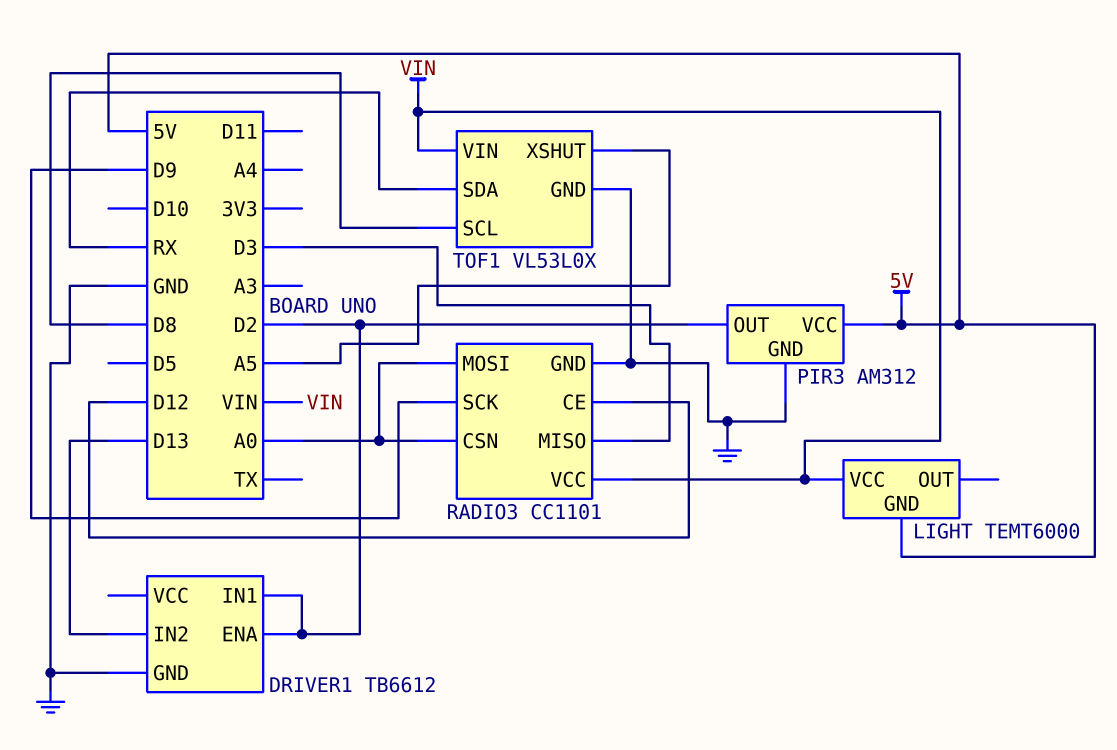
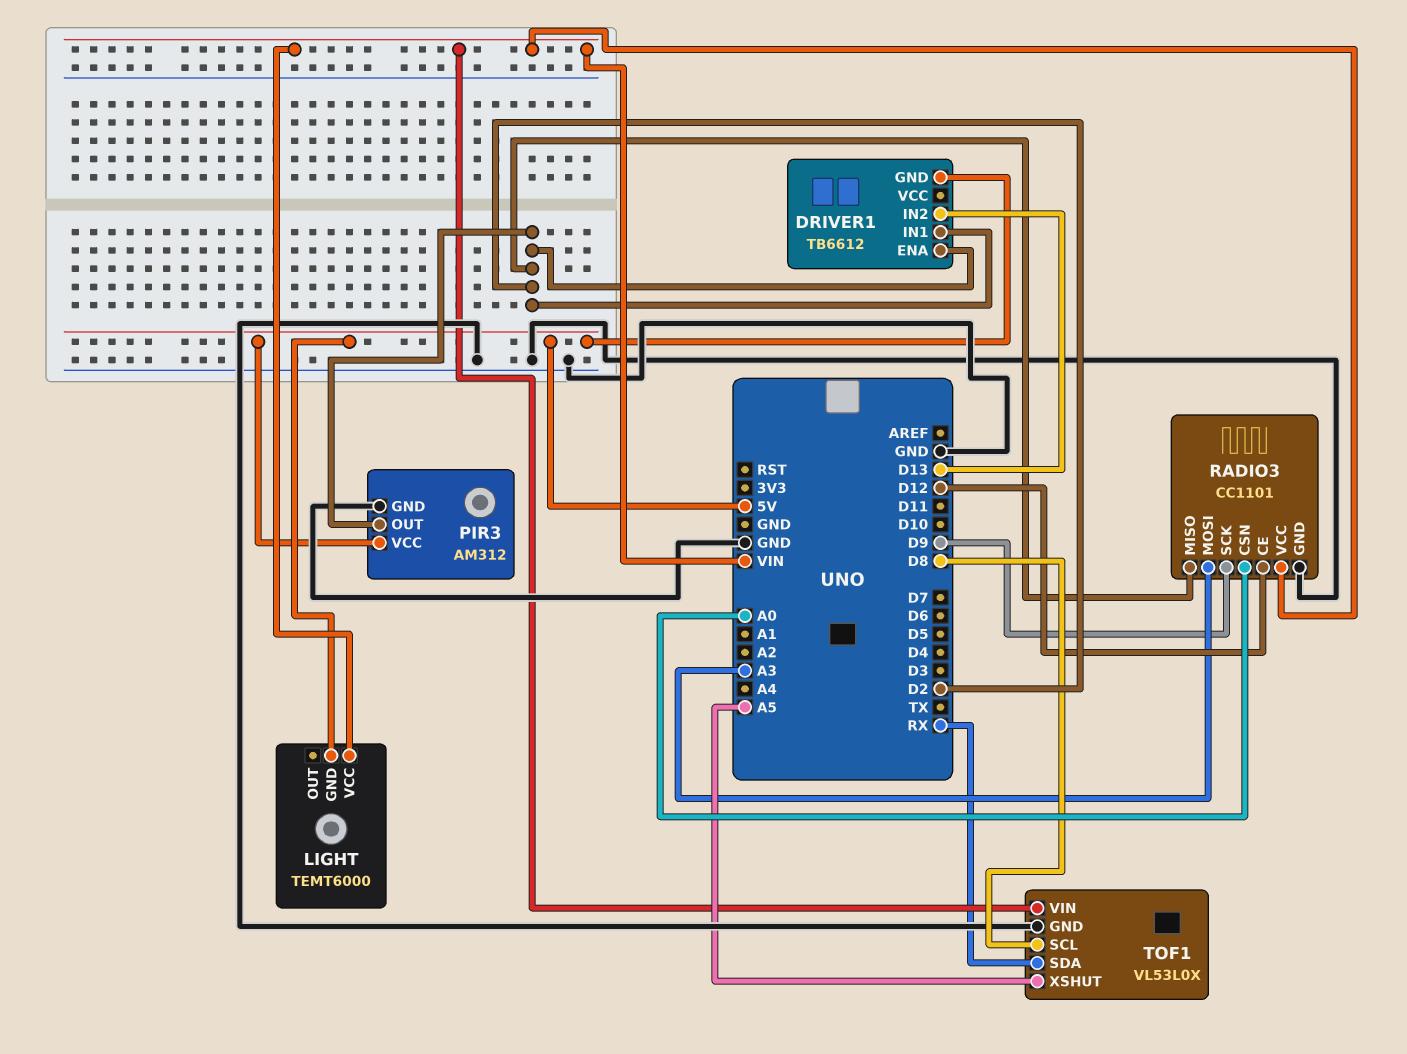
DRIVER1 pin GND: GND -> 5V
RADIO3 pin MISO: D3 -> D2
RADIO3 pin MOSI: A0 -> A3

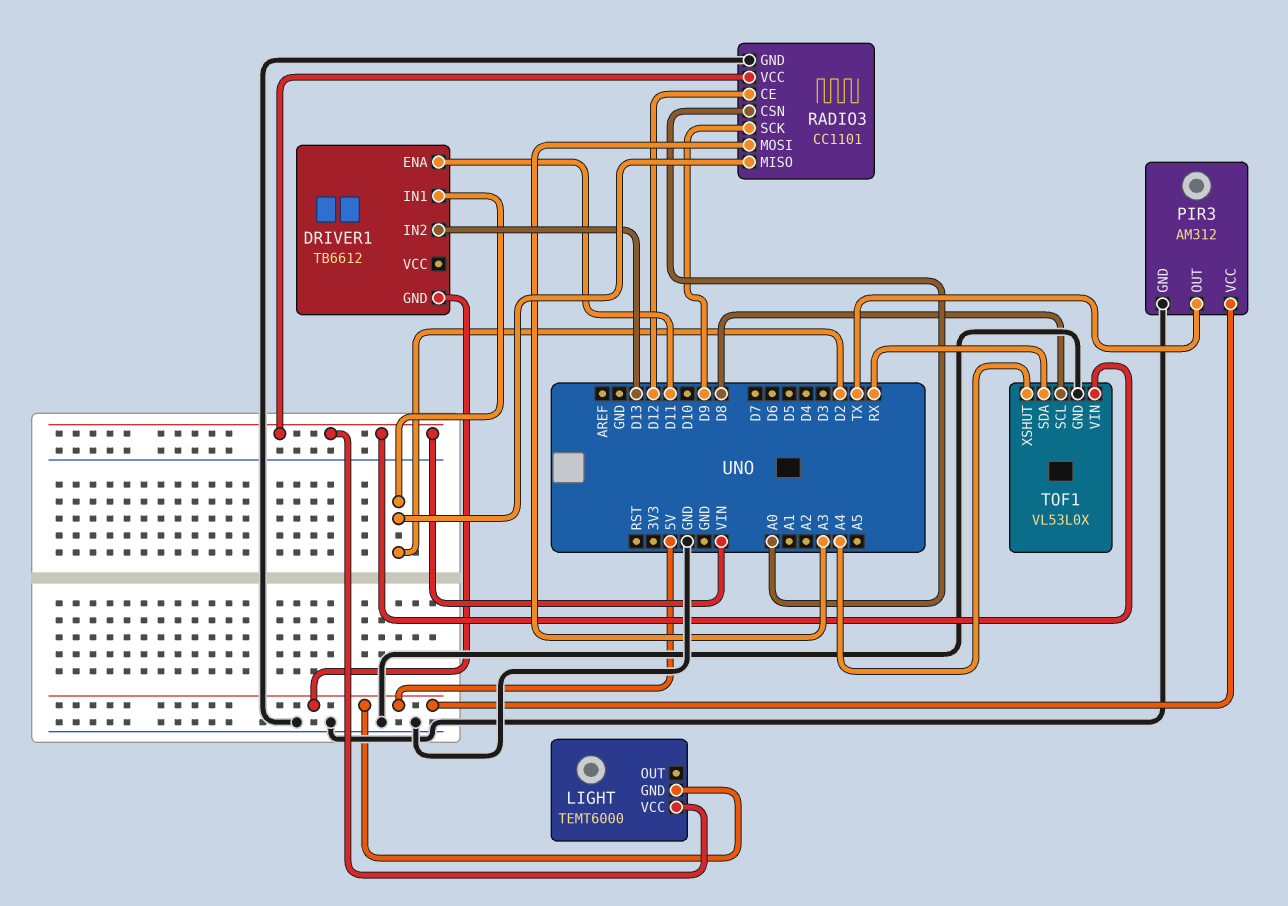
DRIVER1 pin ENA: D2 -> D11
PIR3 pin OUT: D2 -> TX
TOF1 pin XSHUT: A5 -> A4

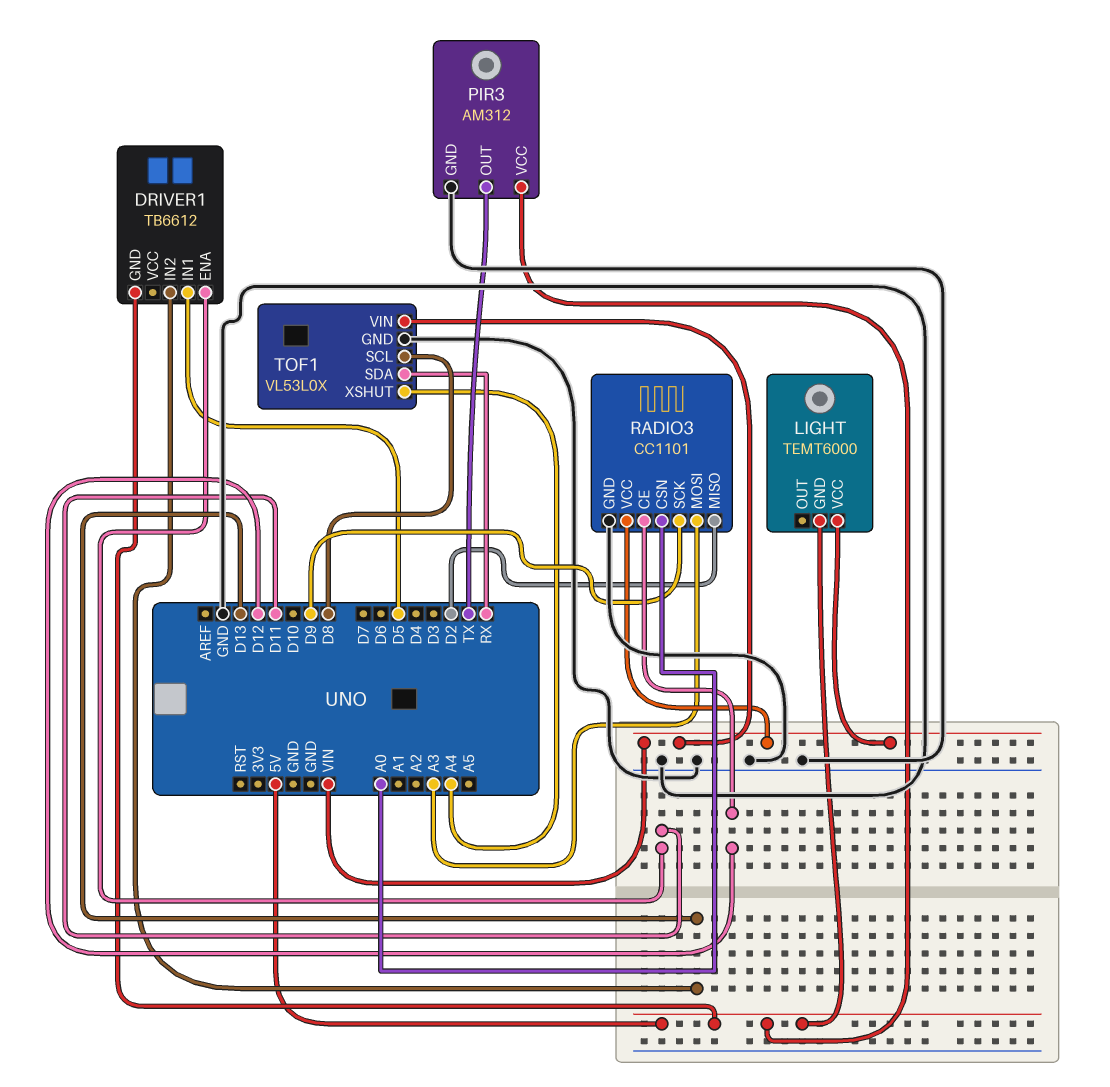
DRIVER1 pin IN1: D2 -> D5

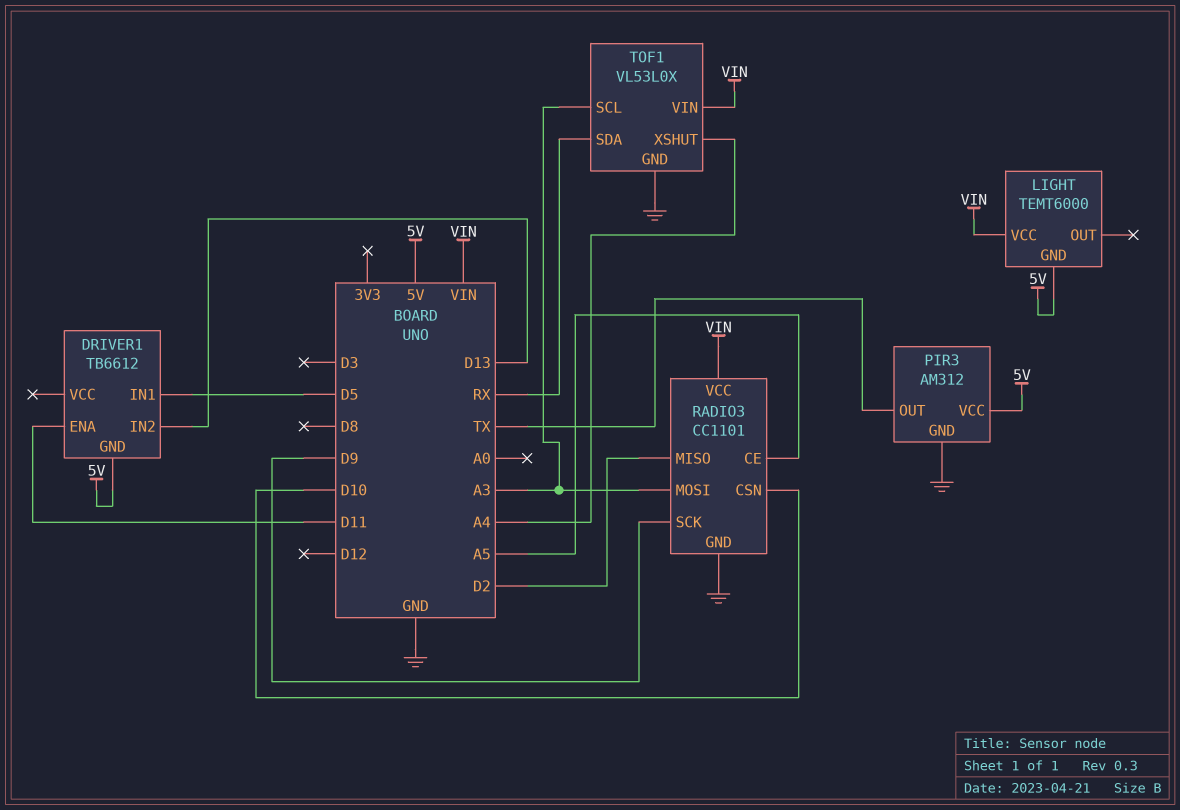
RADIO3 pin CE: D12 -> A5
RADIO3 pin CSN: A0 -> D10
TOF1 pin SCL: D8 -> A3

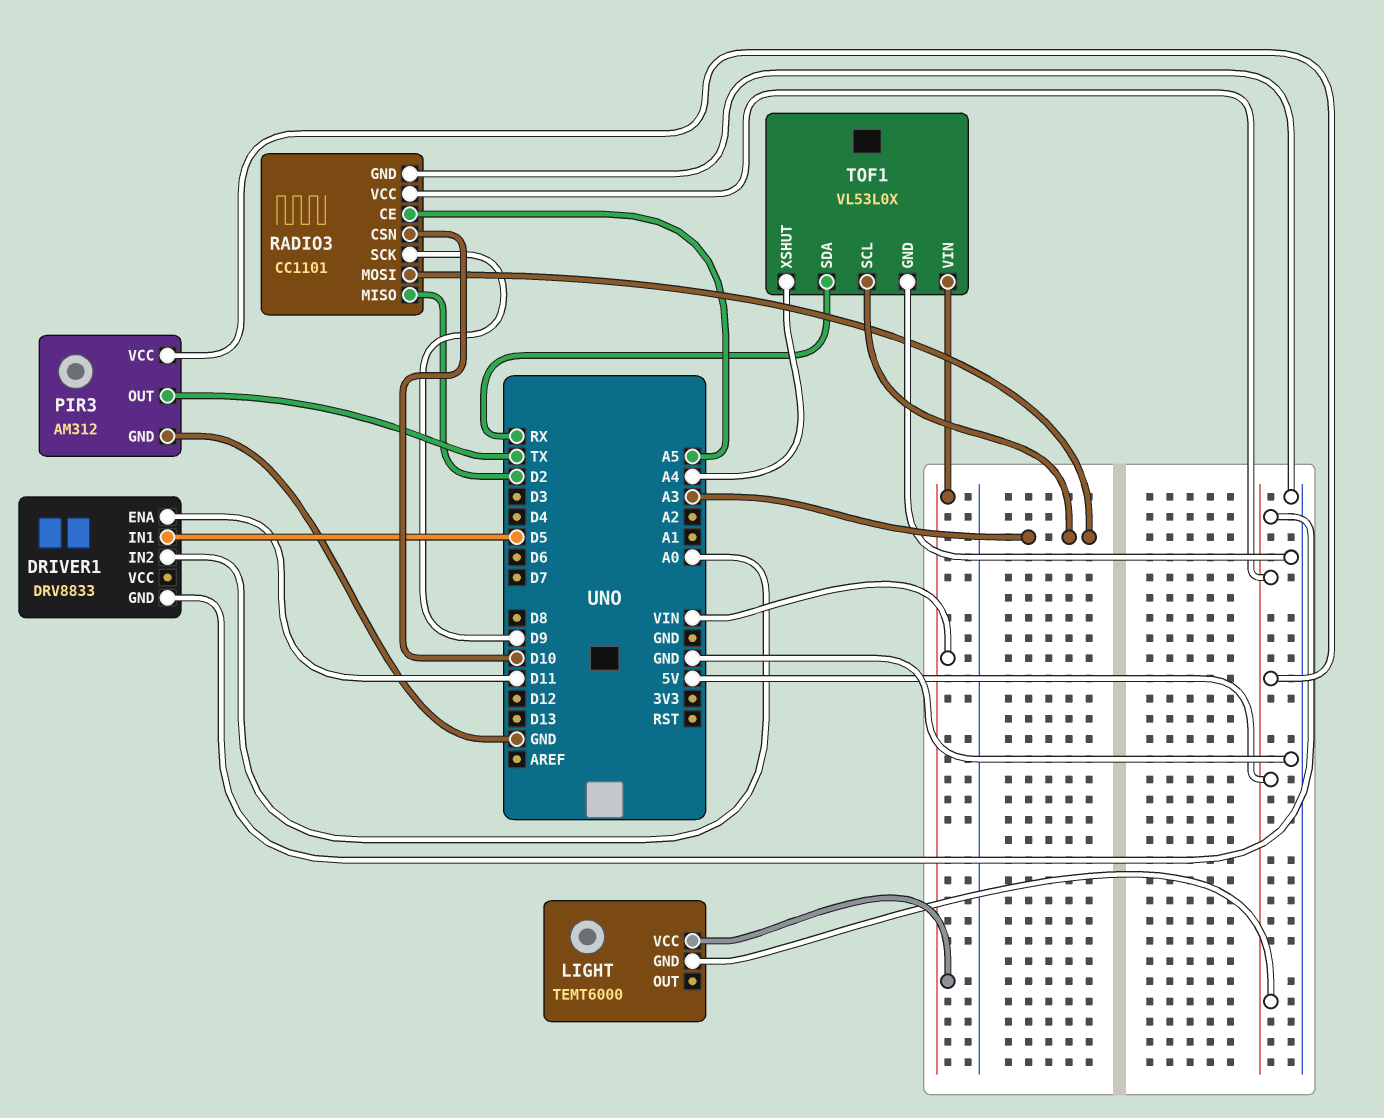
DRIVER1: TB6612 -> DRV8833
DRIVER1 pin IN2: D13 -> A0
RADIO3 pin VCC: VIN -> 5V

